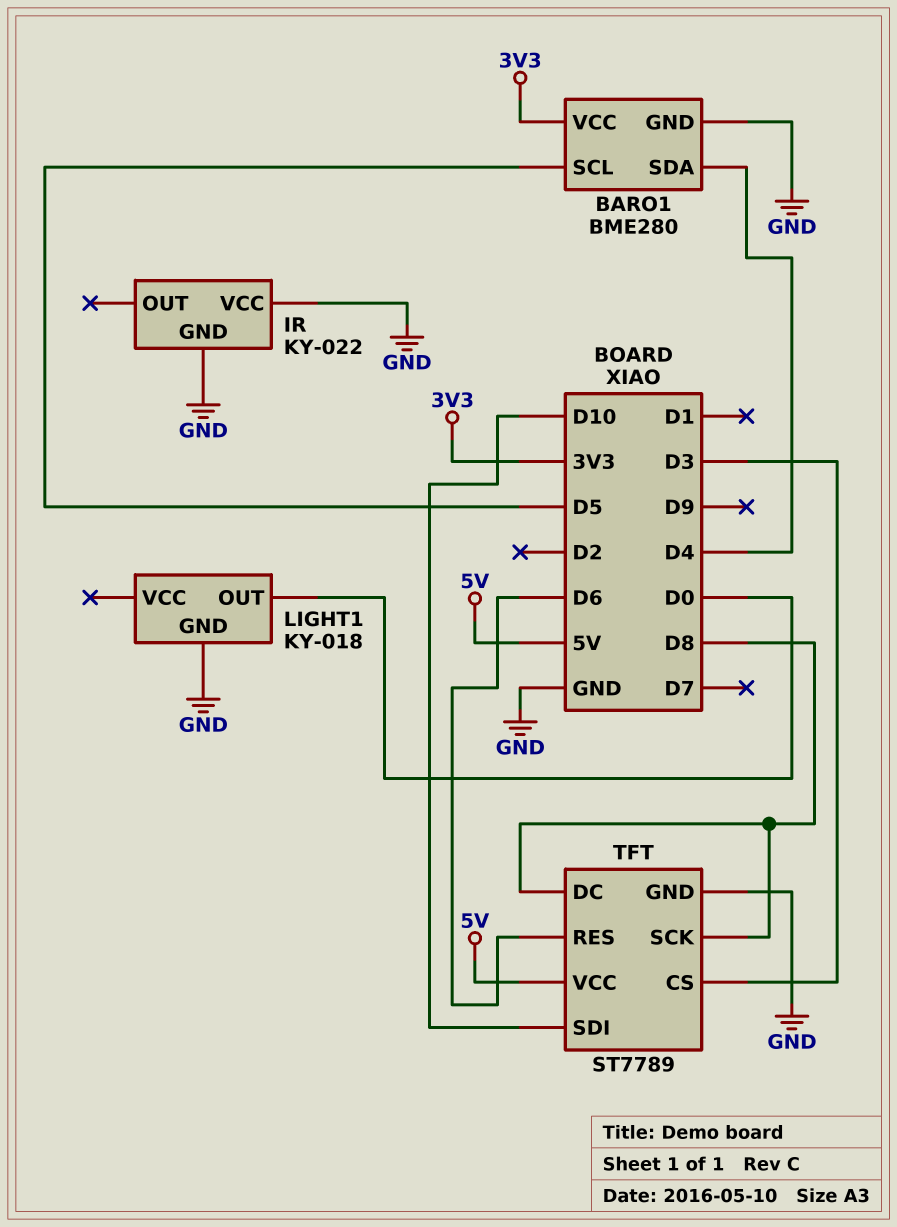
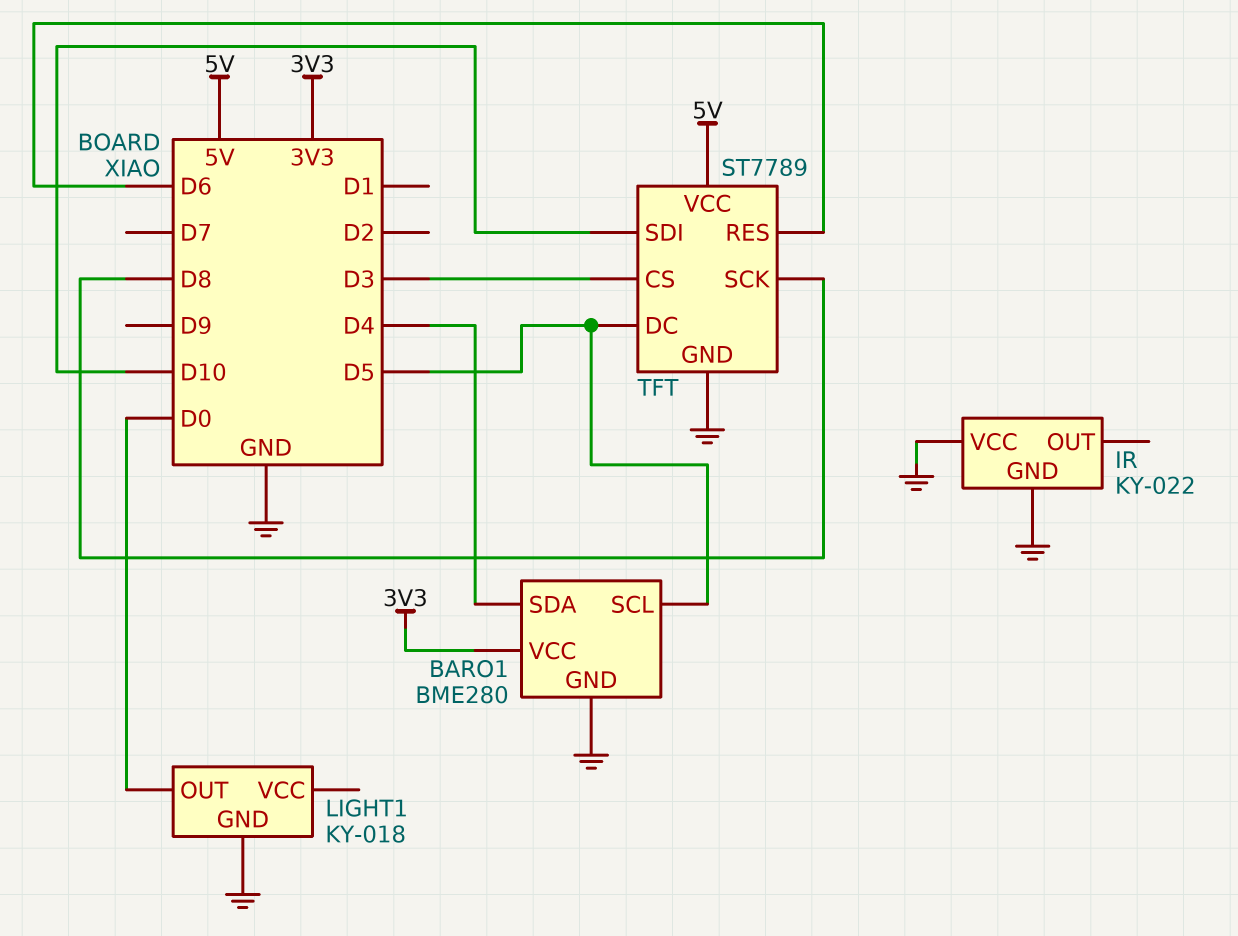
TFT pin DC: D8 -> D5

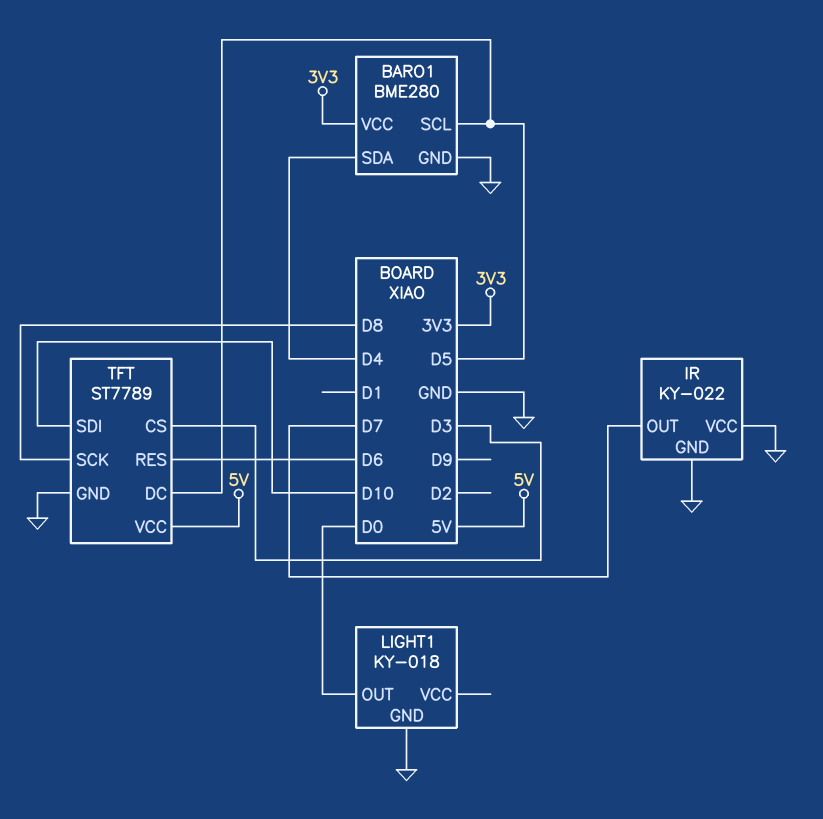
IR pin OUT: none -> D7

